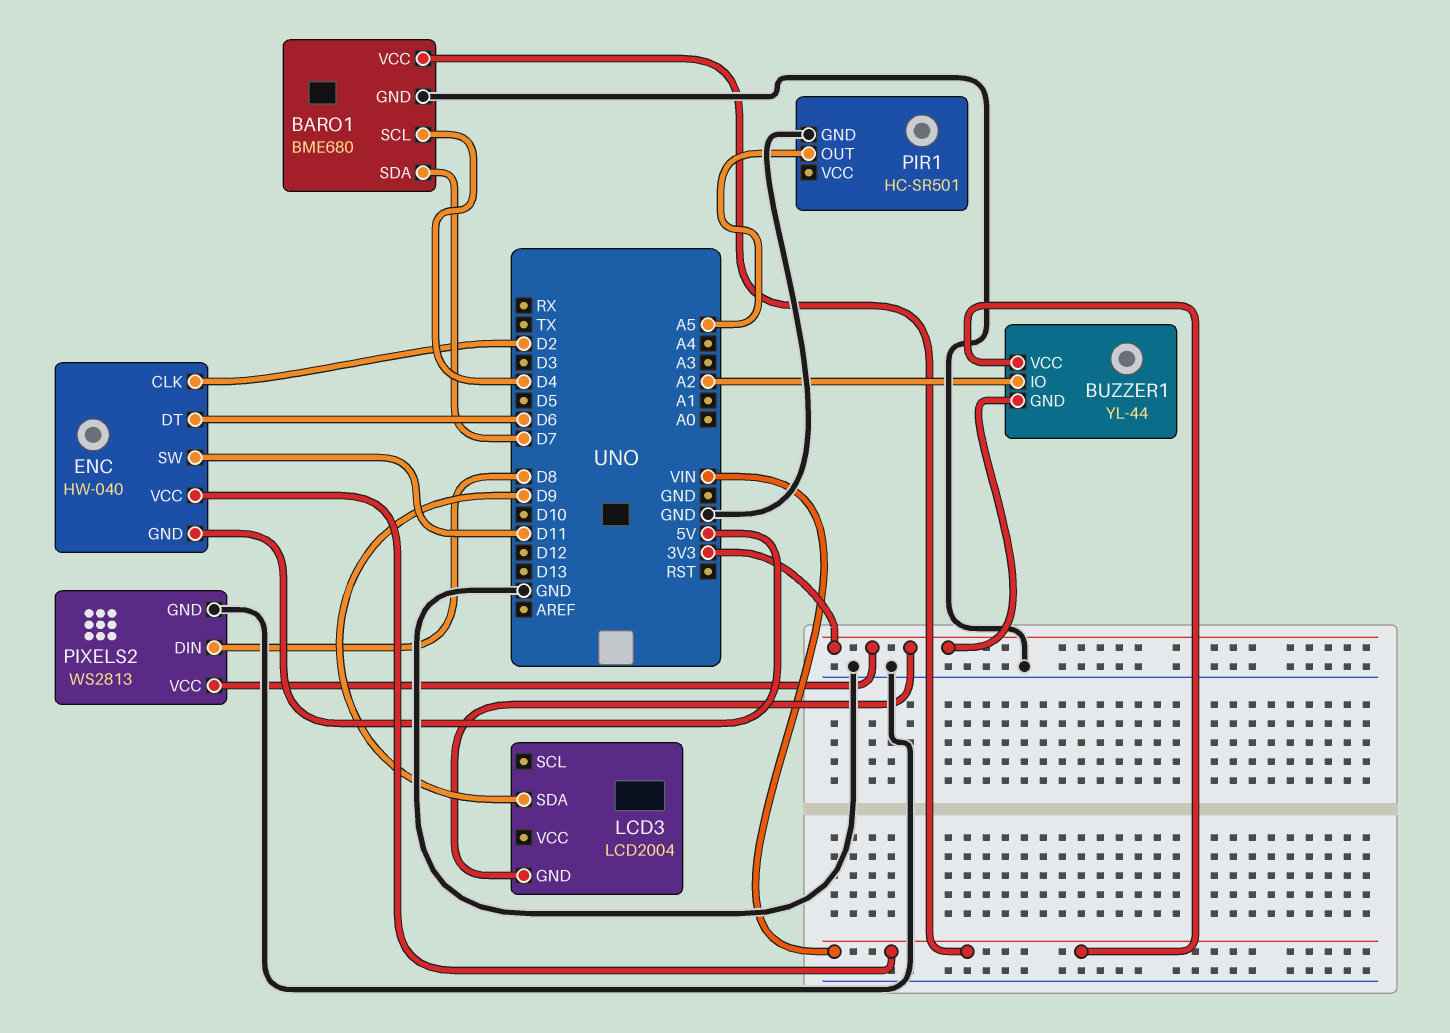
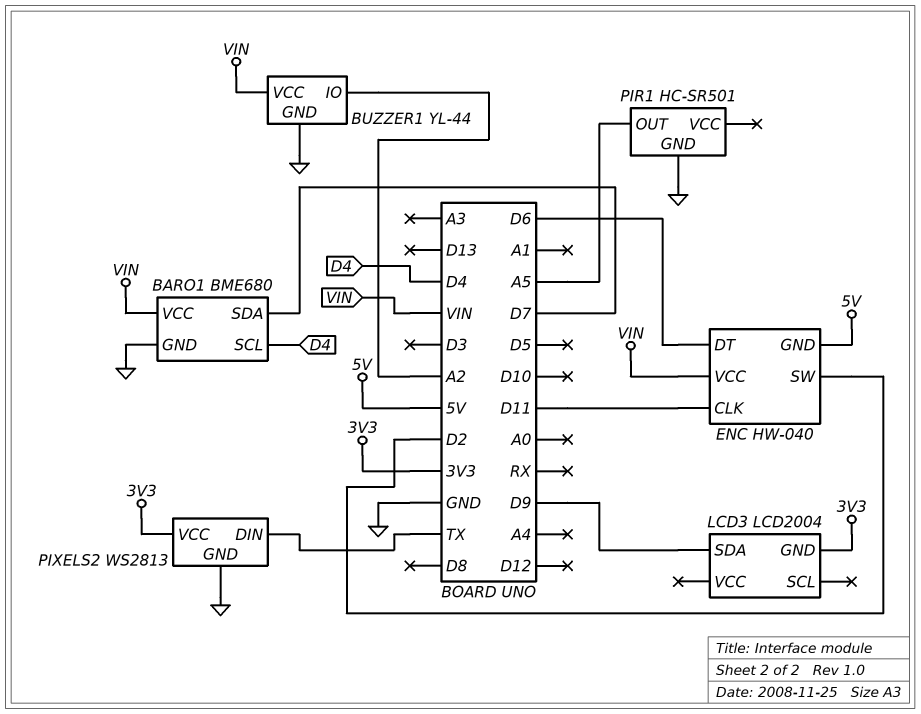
BUZZER1 pin GND: 3V3 -> GND
ENC pin CLK: D2 -> D11
ENC pin SW: D11 -> D2
PIXELS2 pin DIN: D8 -> TX

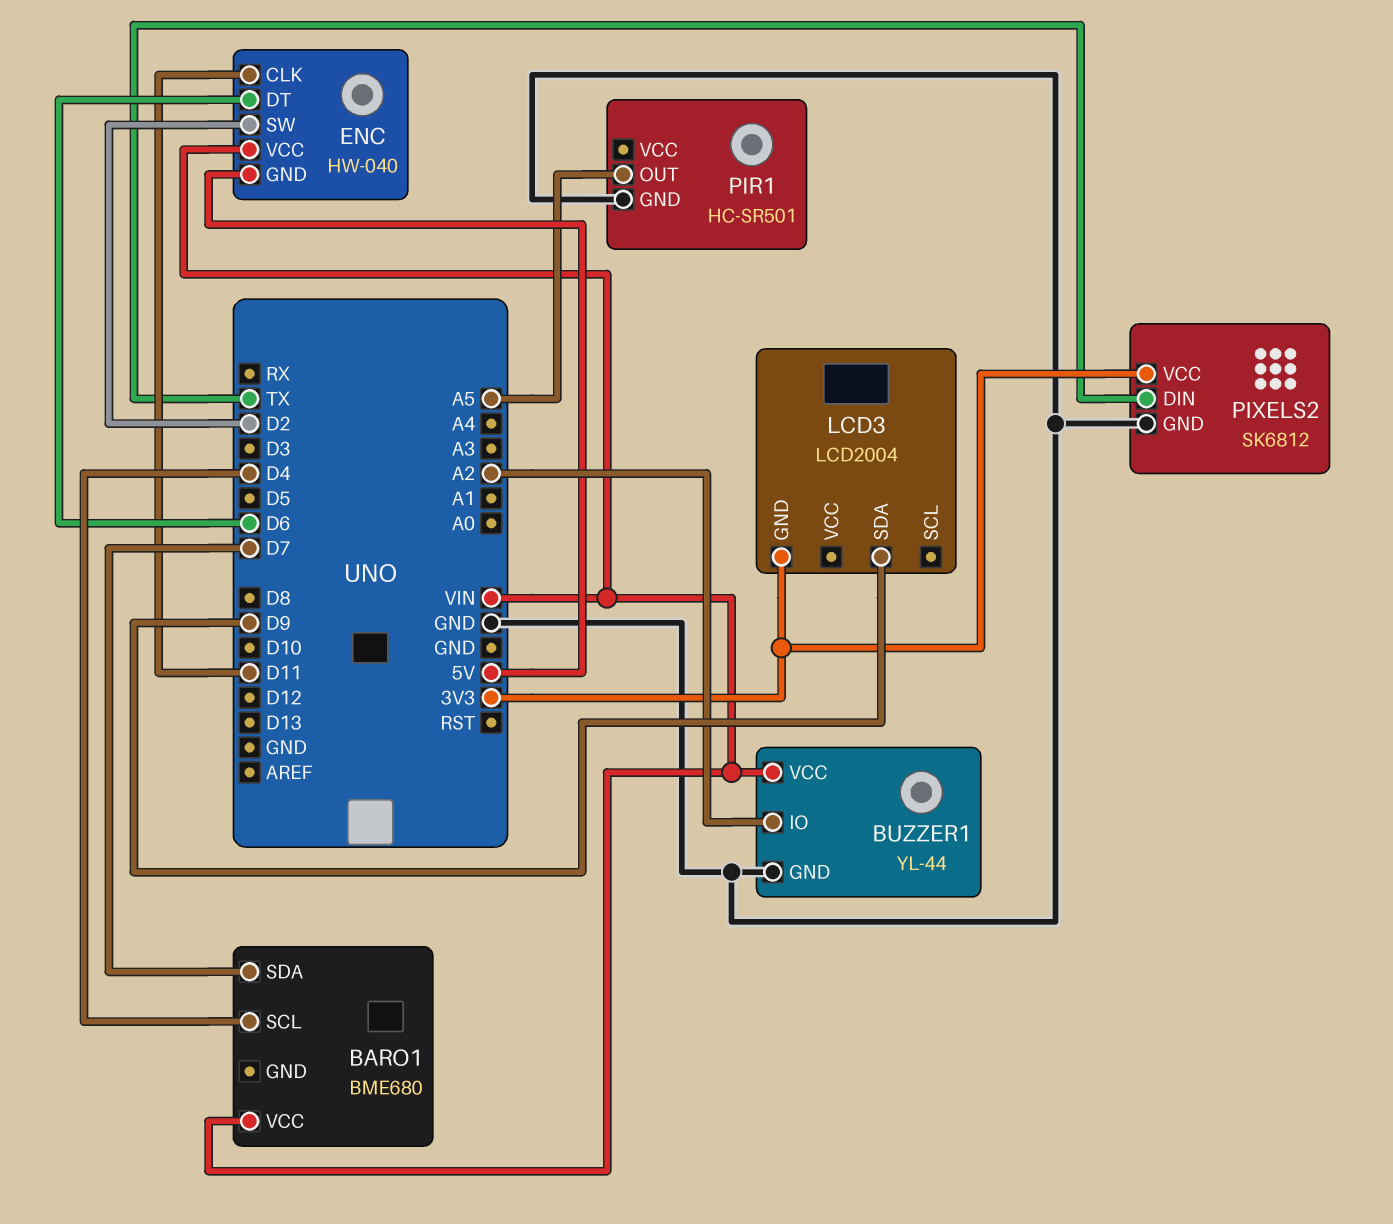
BARO1 pin GND: GND -> none
PIXELS2: WS2813 -> SK6812

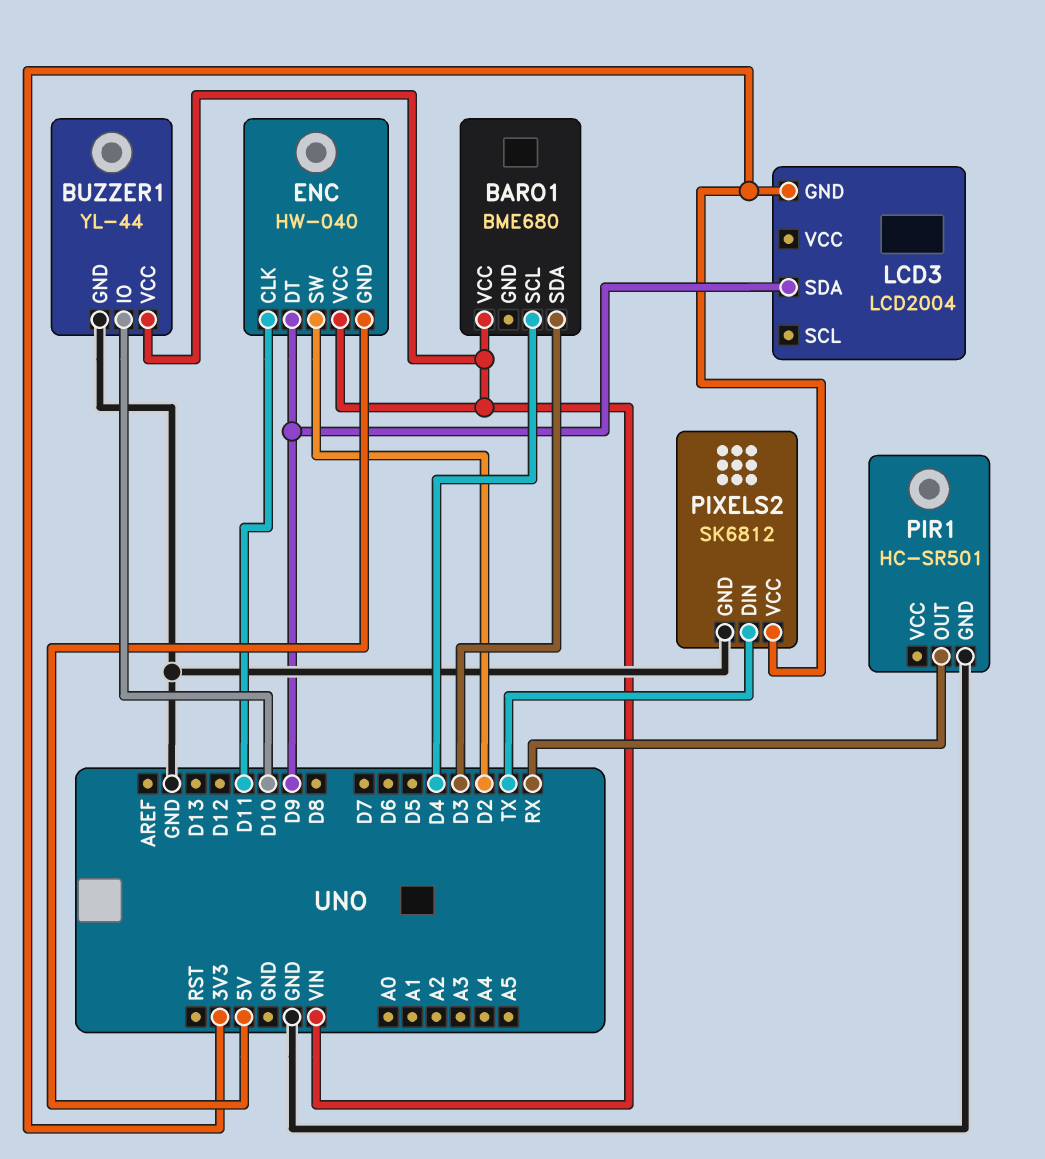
BARO1 pin SDA: D7 -> D3
BUZZER1 pin IO: A2 -> D10
ENC pin DT: D6 -> D9
PIR1 pin OUT: A5 -> RX

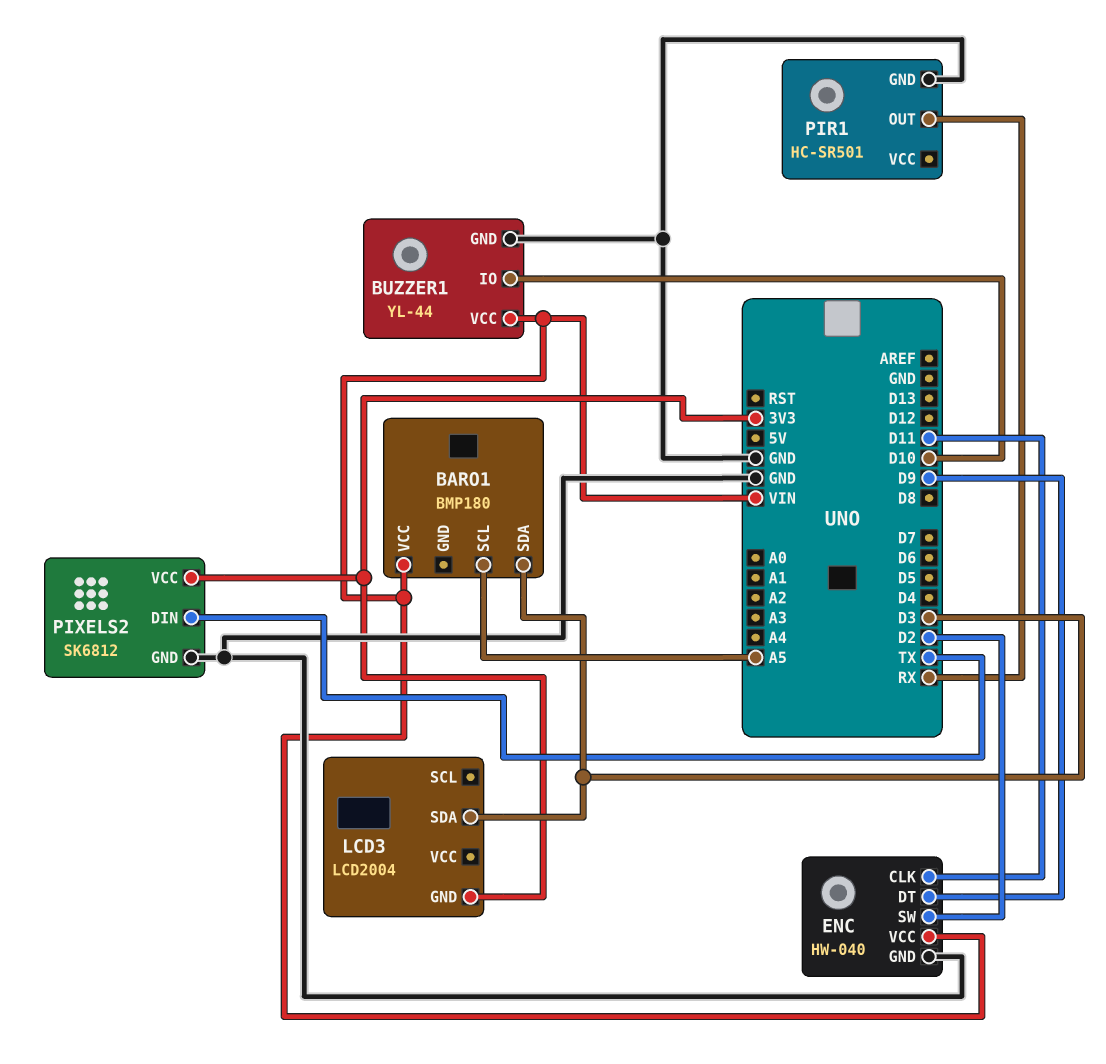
BARO1: BME680 -> BMP180
BARO1 pin SCL: D4 -> A5
ENC pin GND: 5V -> GND
LCD3 pin SDA: D9 -> D3

